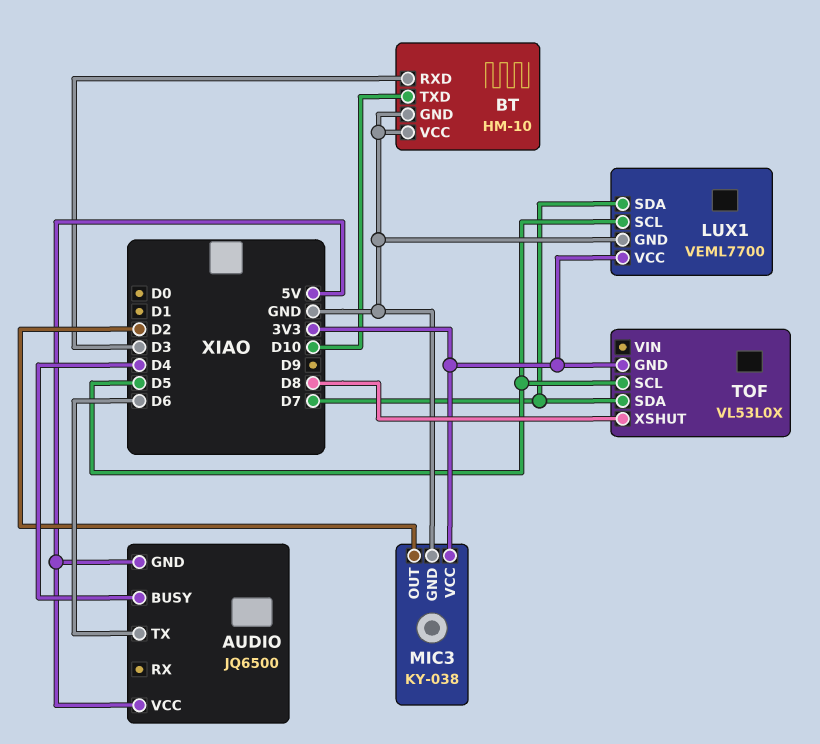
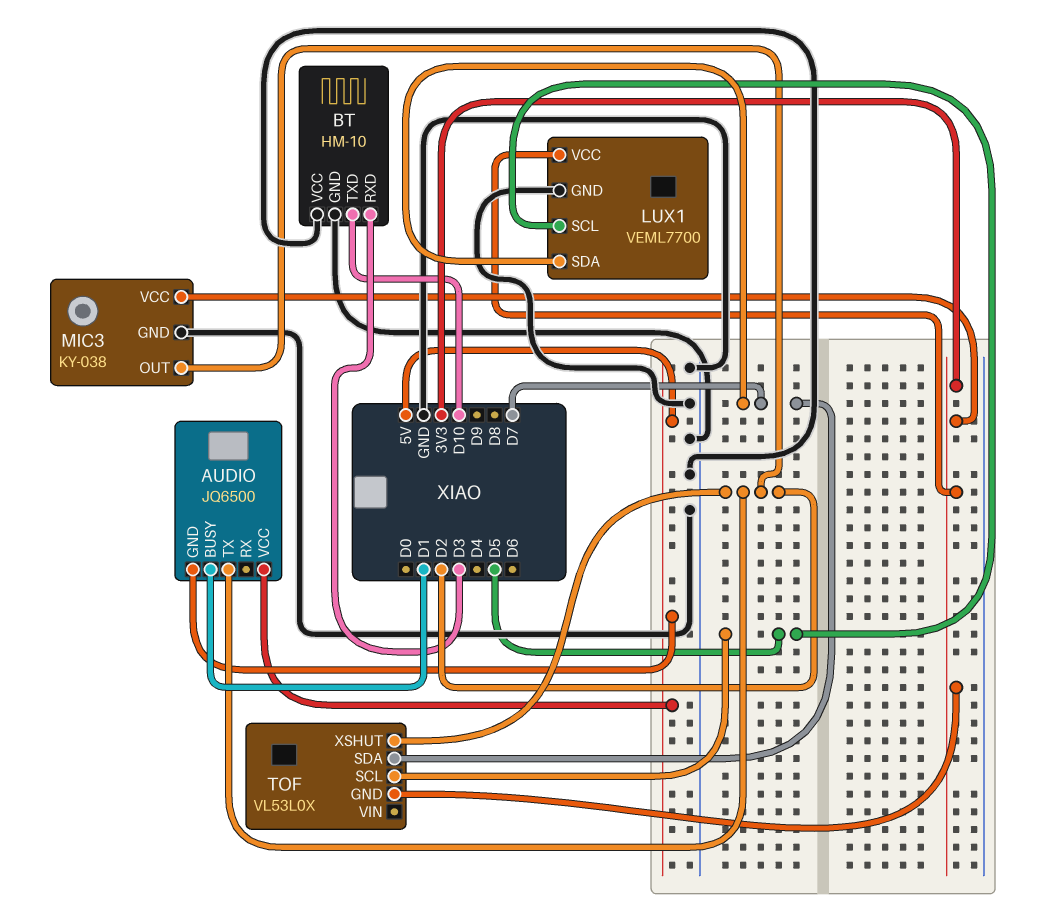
AUDIO pin BUSY: D4 -> D1
AUDIO pin TX: D6 -> D2
TOF pin XSHUT: D8 -> D2

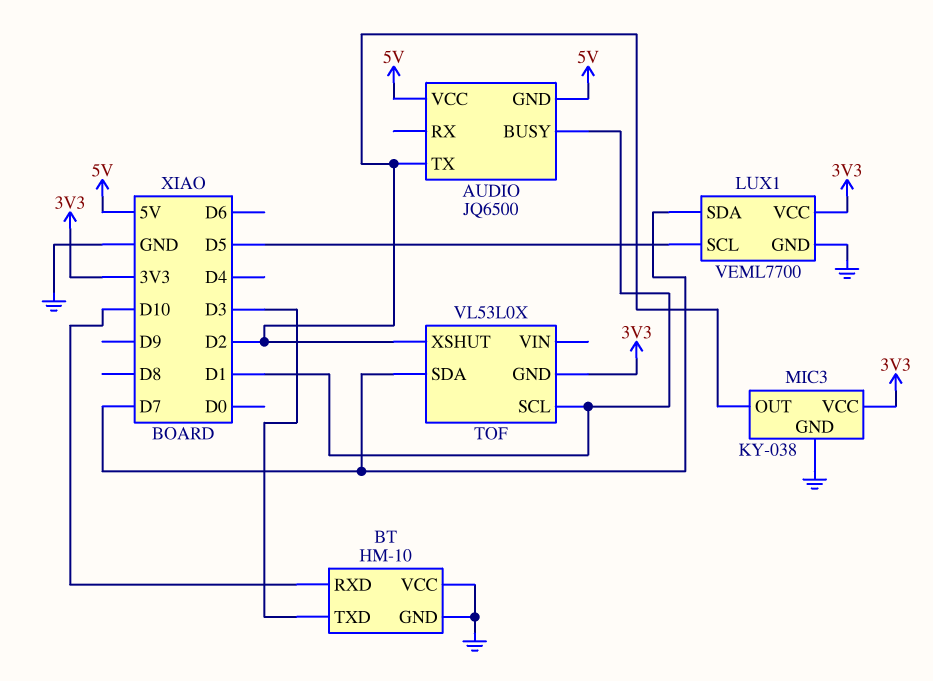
BT pin RXD: D3 -> D10
BT pin TXD: D10 -> D3
TOF pin SCL: D5 -> D1

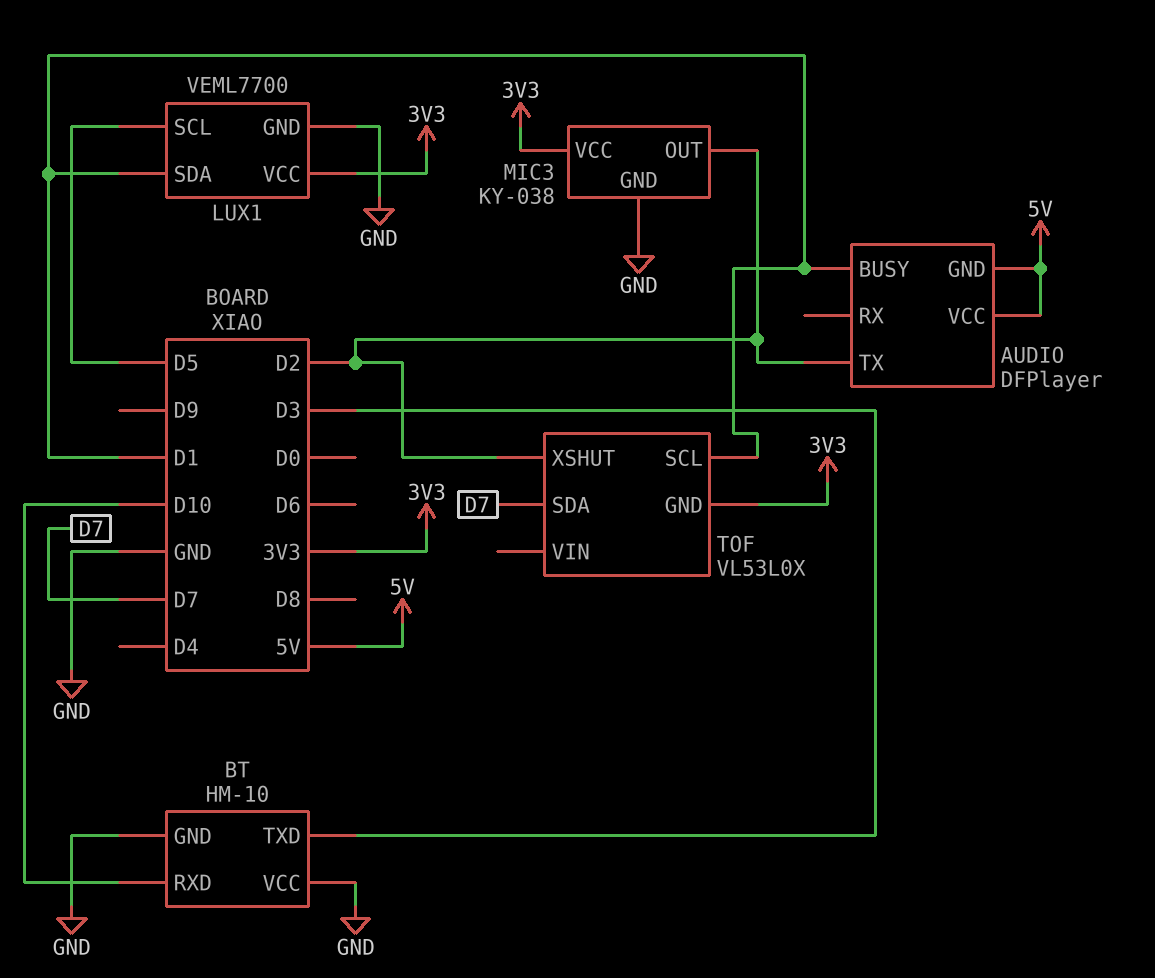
AUDIO: JQ6500 -> DFPlayer
LUX1 pin SDA: D7 -> D1

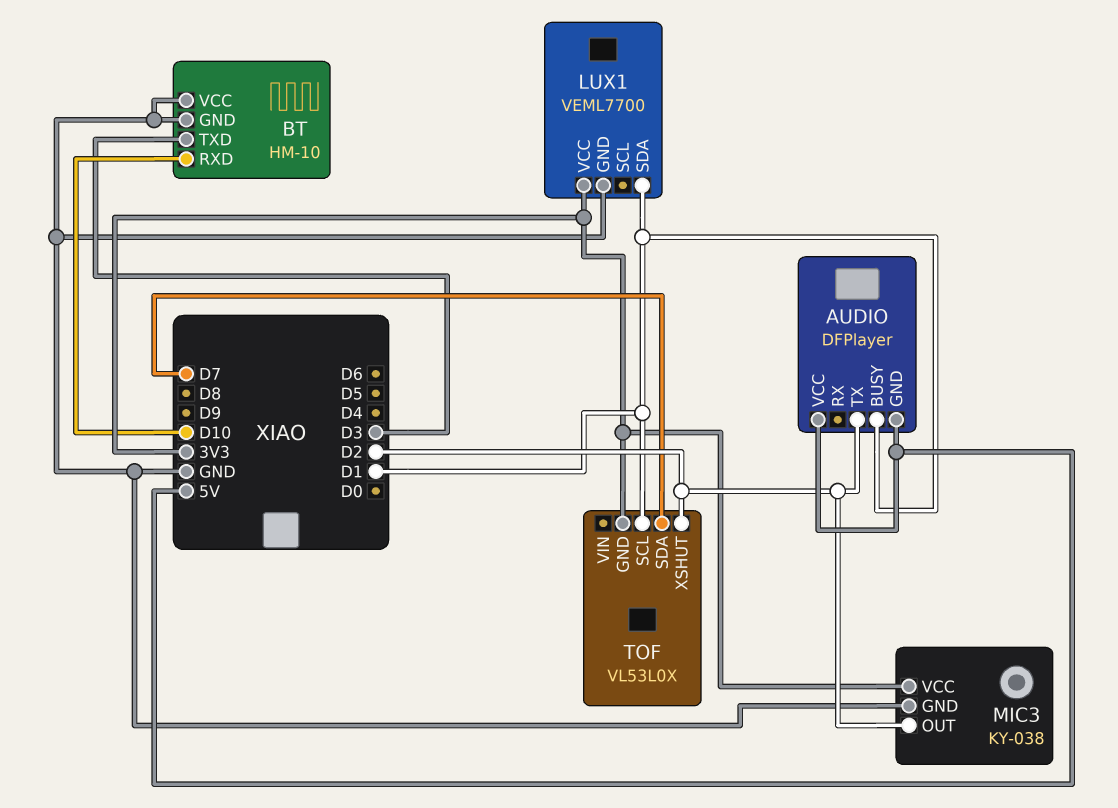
LUX1 pin SCL: D5 -> none

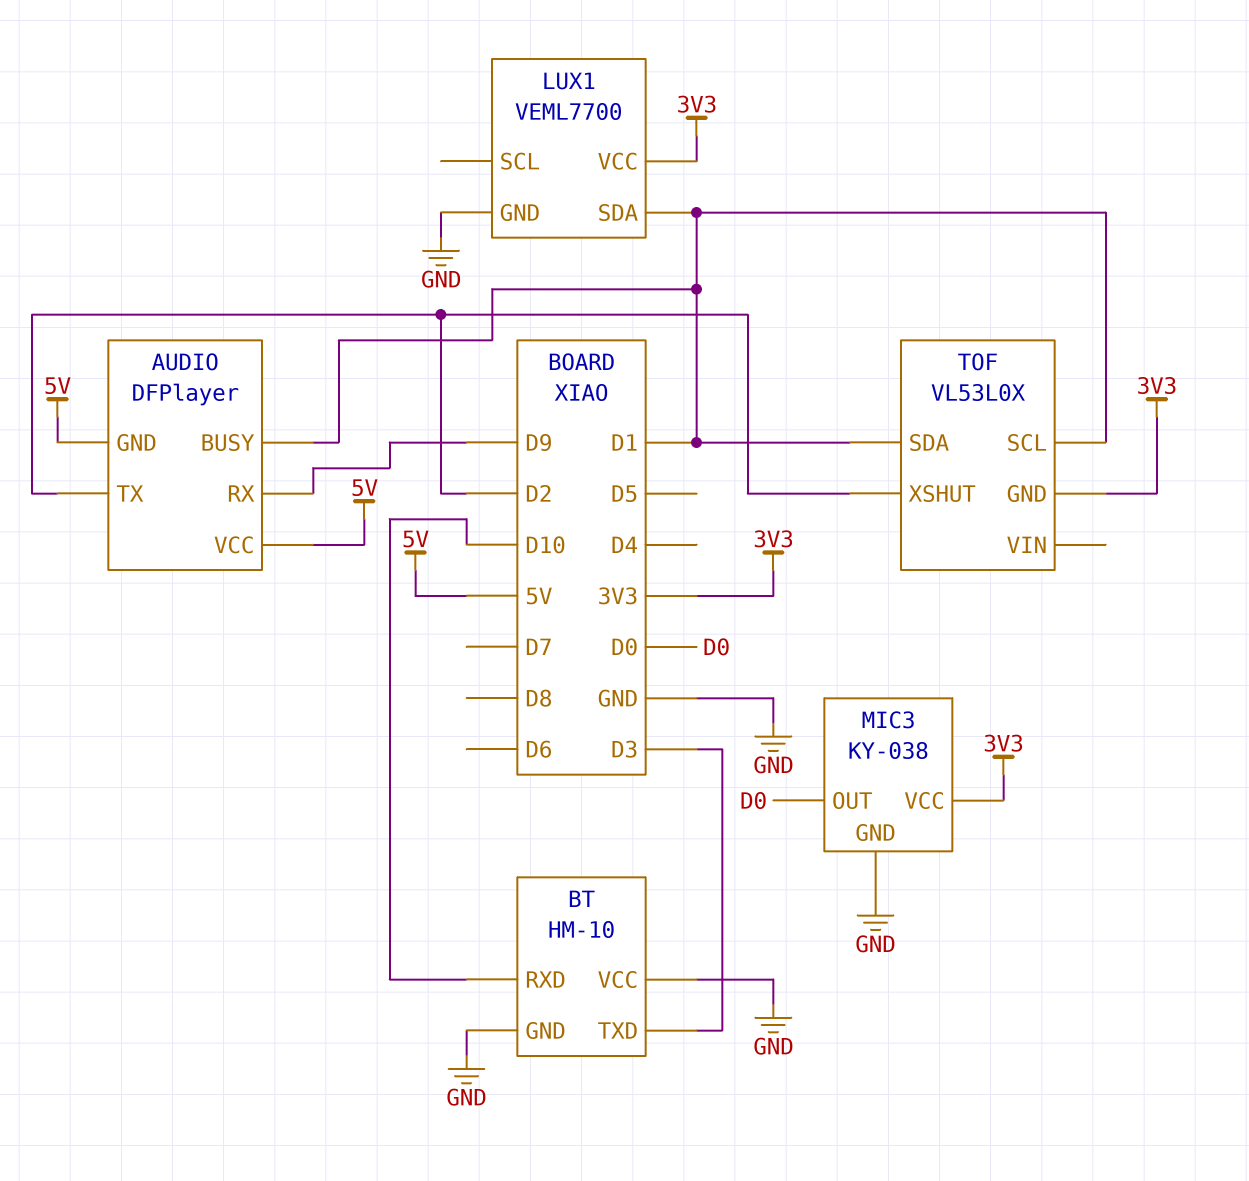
AUDIO pin RX: none -> D9
MIC3 pin OUT: D2 -> D0
TOF pin SDA: D7 -> D1

